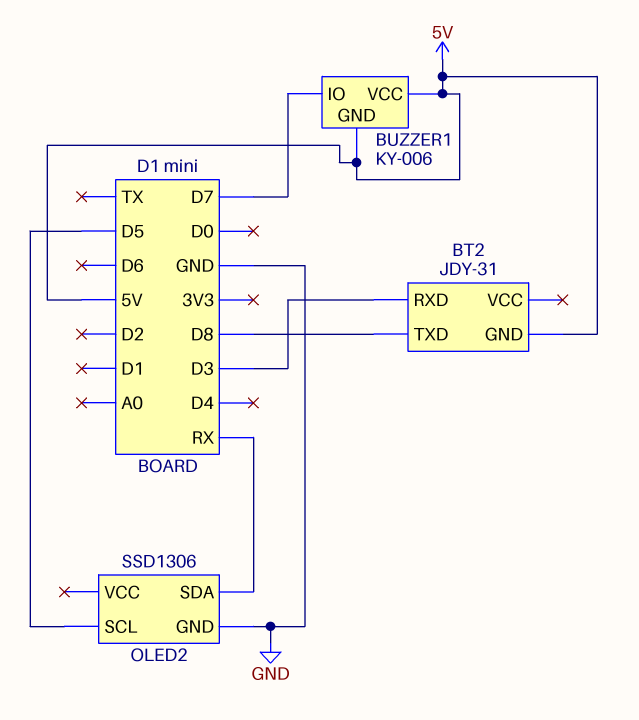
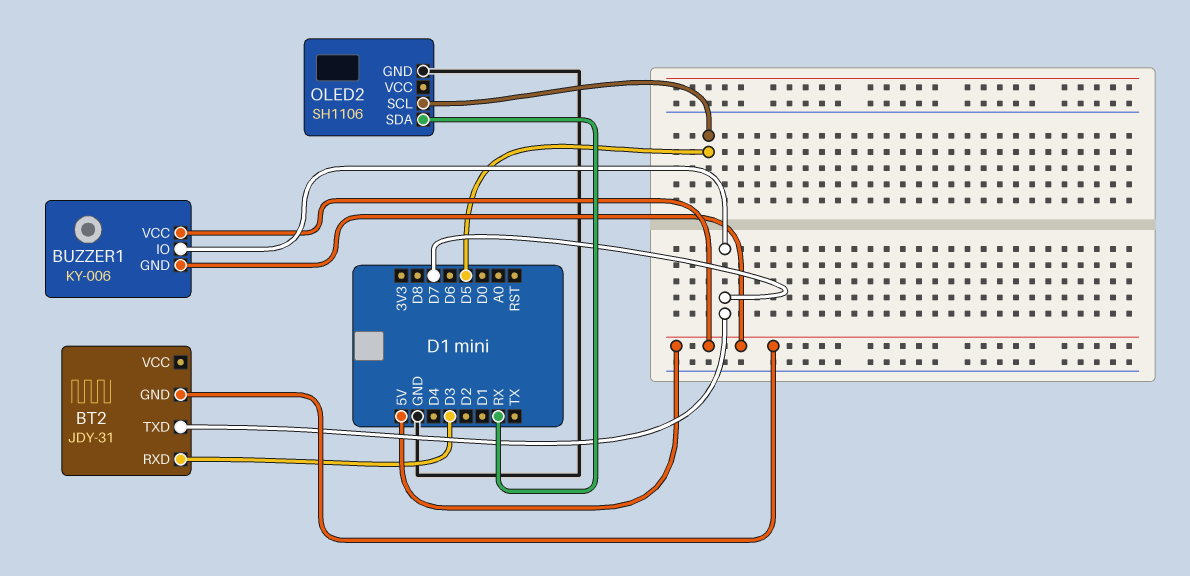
BT2 pin TXD: D8 -> D7
OLED2: SSD1306 -> SH1106

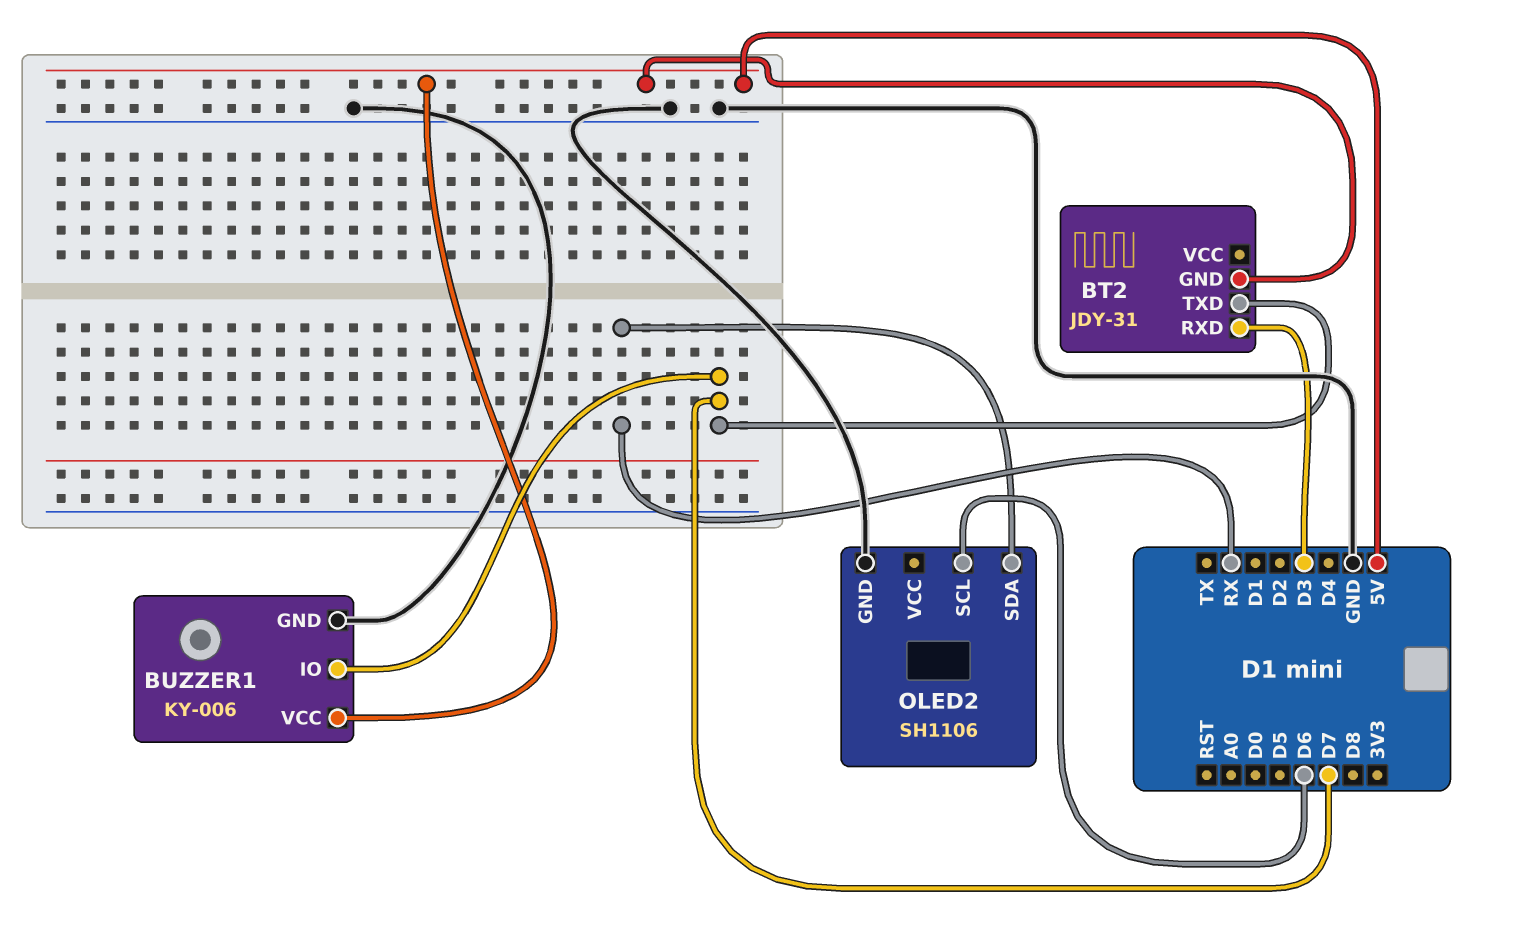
BUZZER1 pin GND: 5V -> GND
OLED2 pin SCL: D5 -> D6

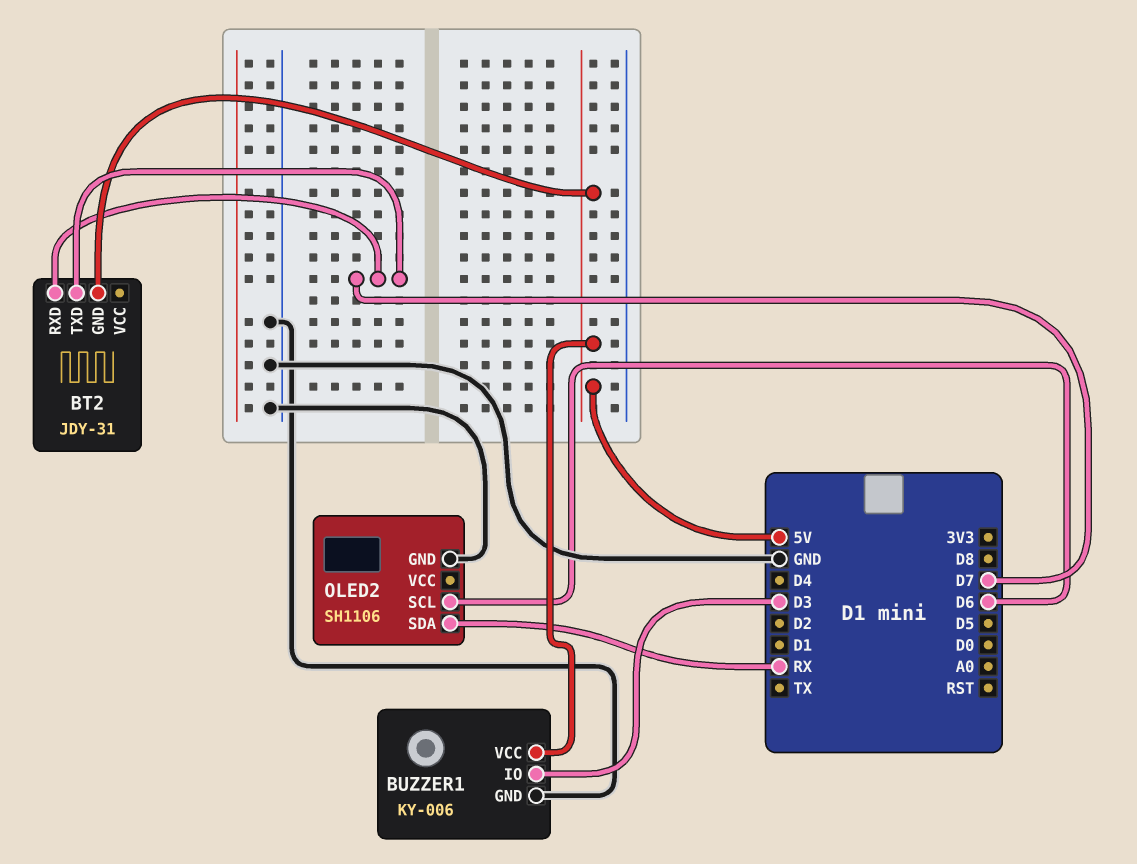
BT2 pin RXD: D3 -> D7
BUZZER1 pin IO: D7 -> D3

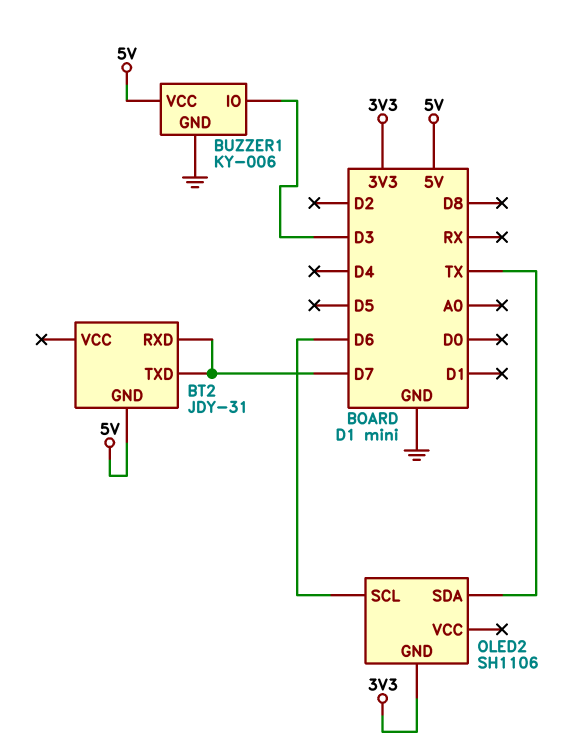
OLED2 pin GND: GND -> 3V3
OLED2 pin SDA: RX -> TX

